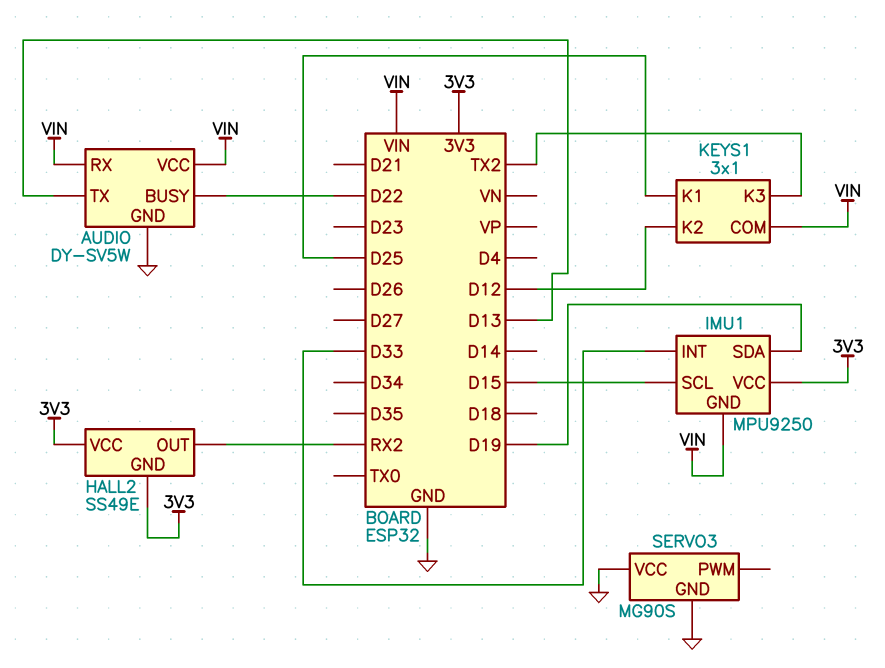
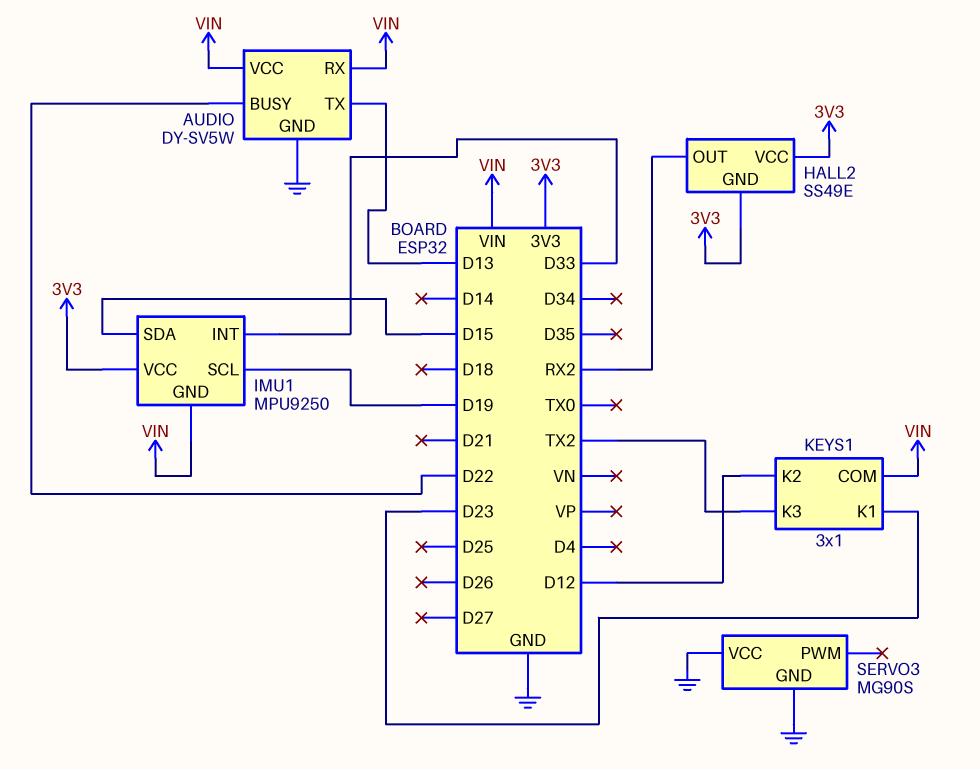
IMU1 pin SCL: D15 -> D19
IMU1 pin SDA: D19 -> D15
KEYS1 pin K1: D25 -> D23

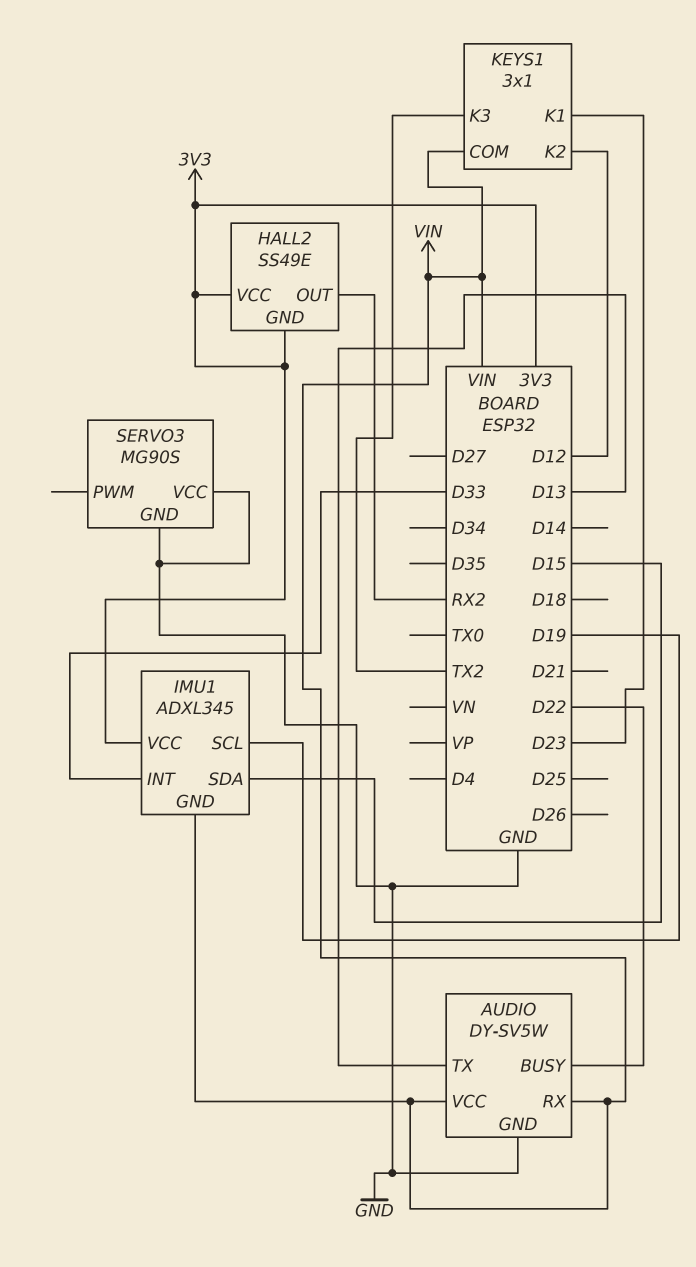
IMU1: MPU9250 -> ADXL345

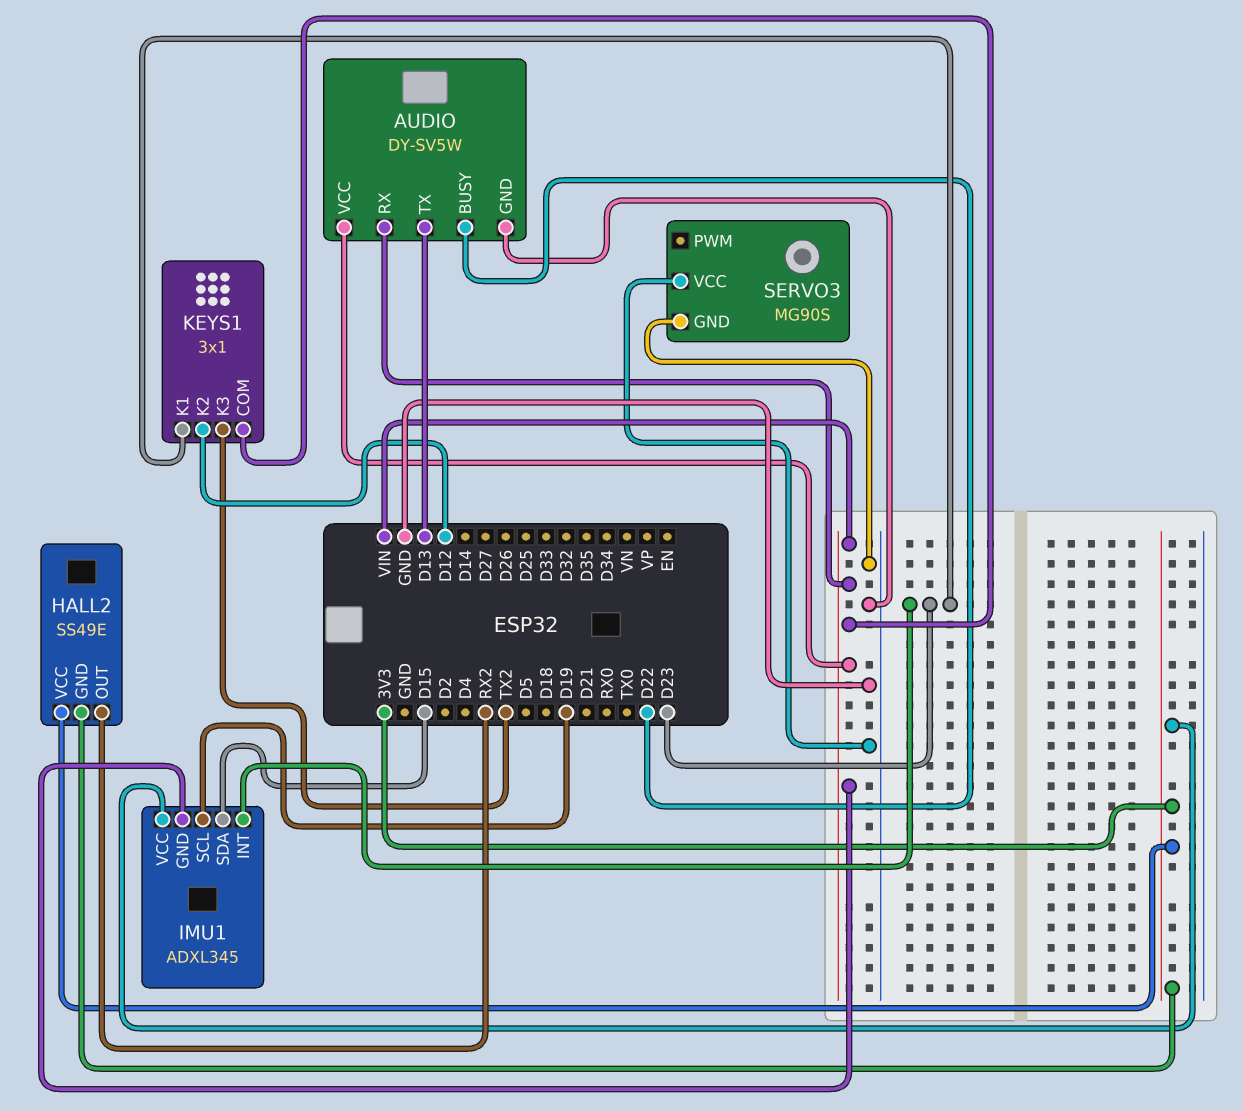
IMU1 pin INT: D33 -> D23

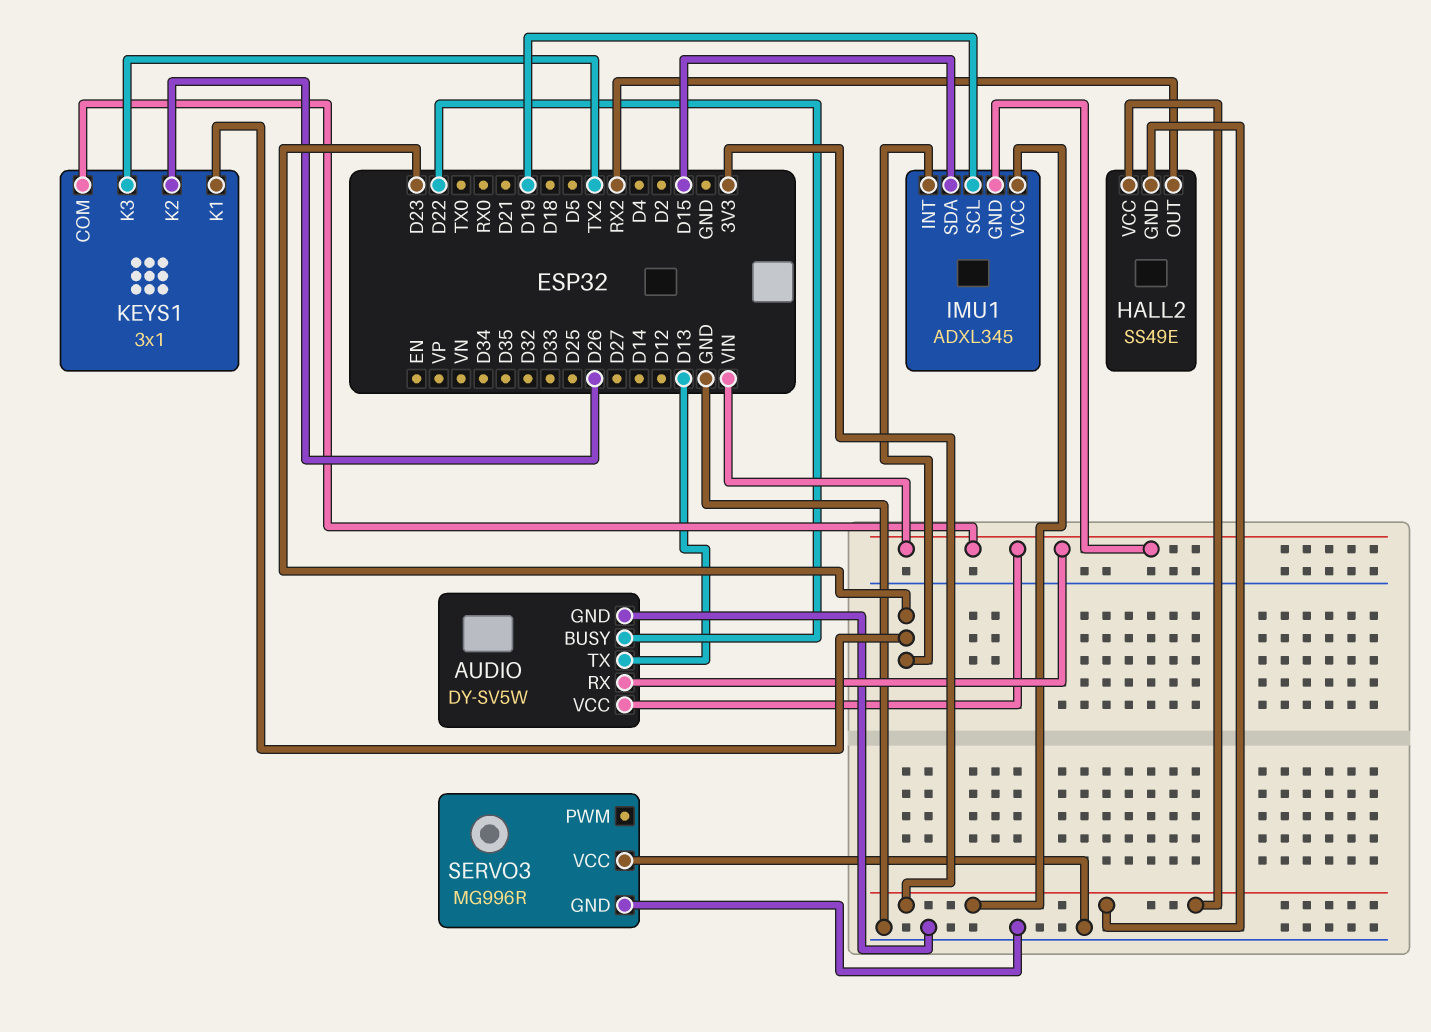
KEYS1 pin K2: D12 -> D26
SERVO3: MG90S -> MG996R

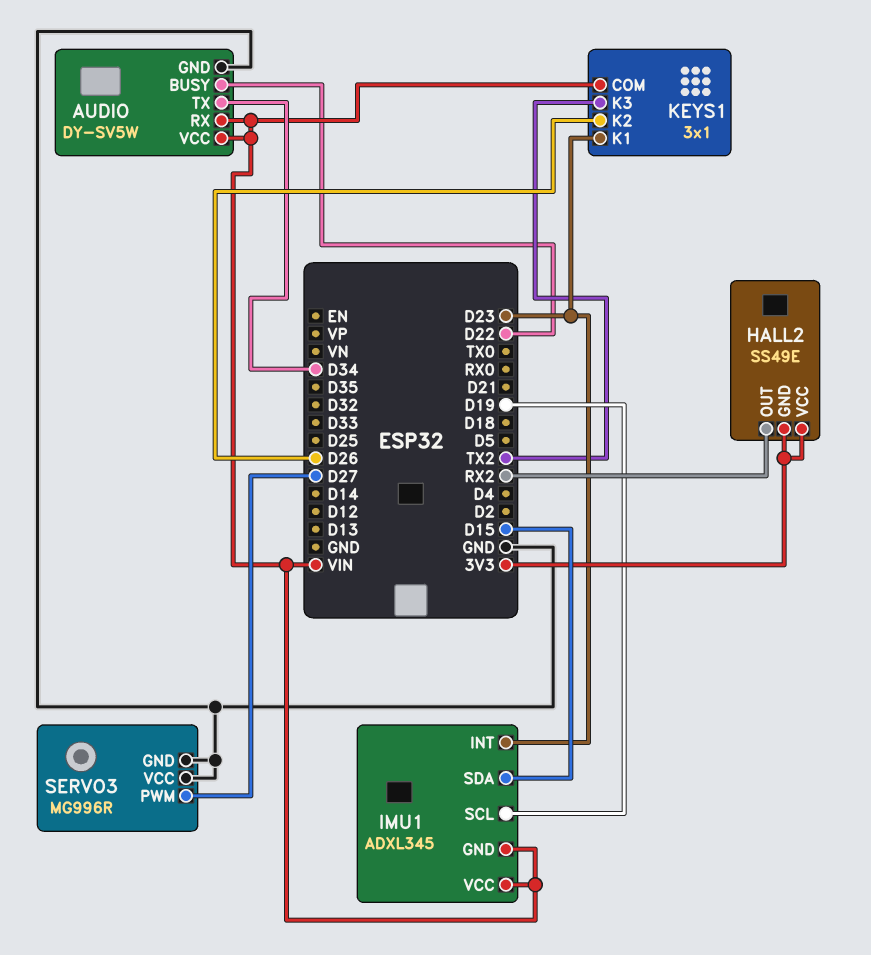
AUDIO pin TX: D13 -> D34
IMU1 pin VCC: 3V3 -> VIN
SERVO3 pin PWM: none -> D27

